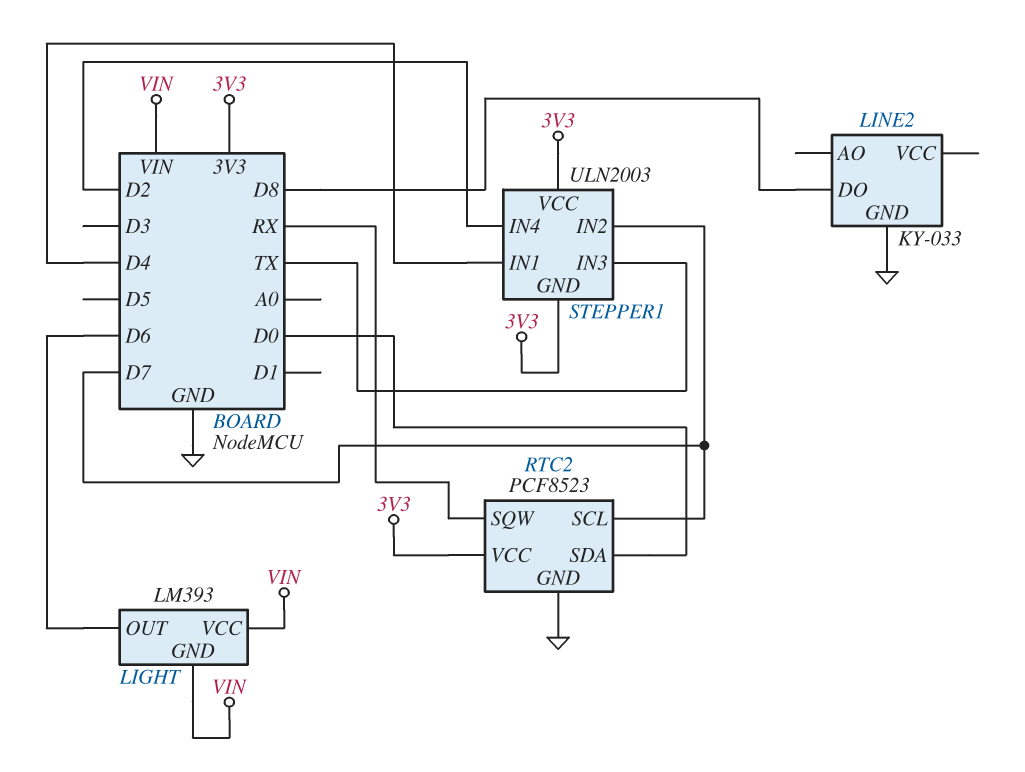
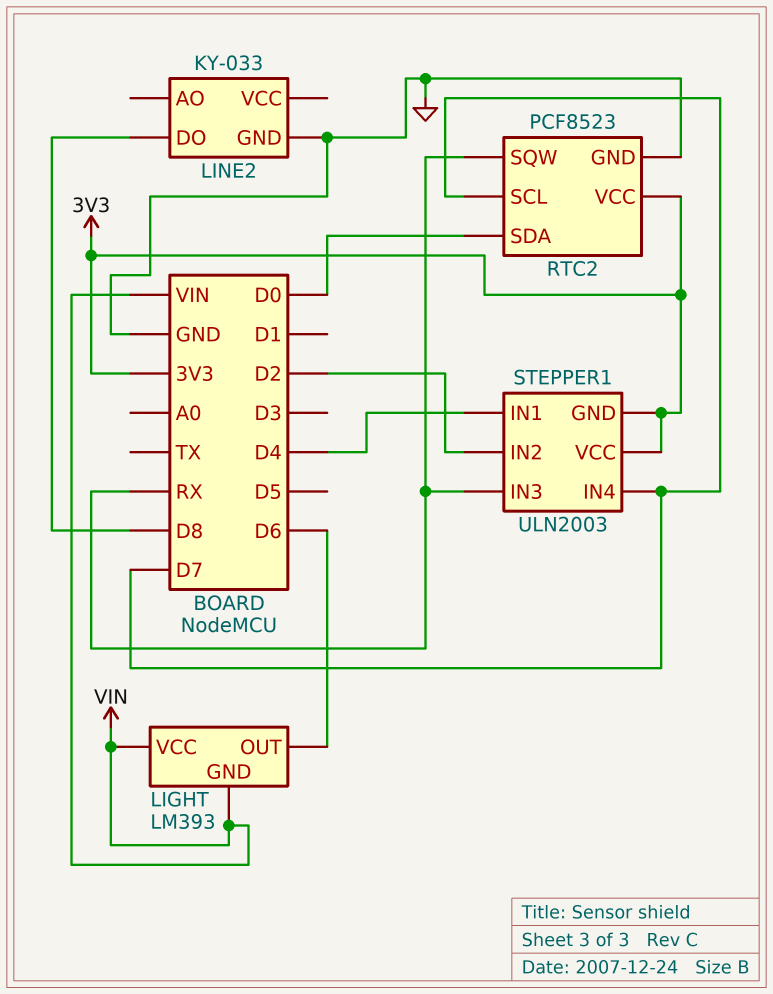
STEPPER1 pin IN2: D7 -> D2
STEPPER1 pin IN3: TX -> RX
STEPPER1 pin IN4: D2 -> D7

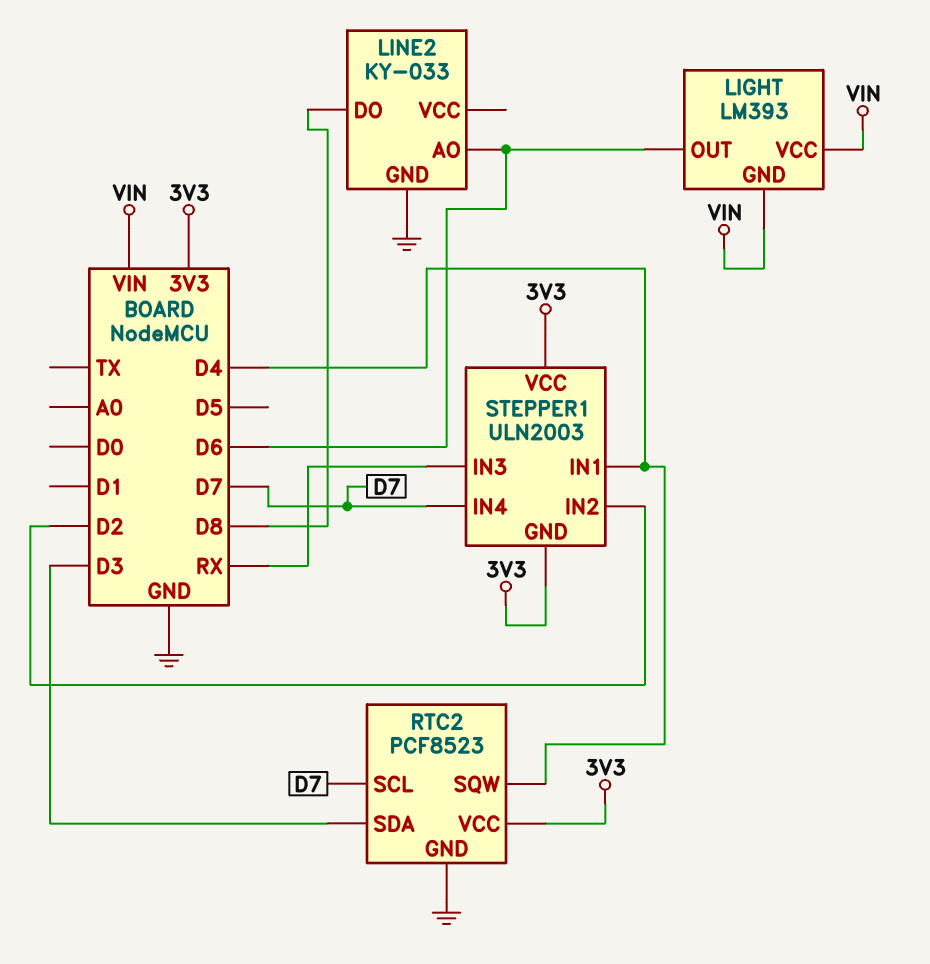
LINE2 pin AO: none -> D6
RTC2 pin SDA: D0 -> D3
RTC2 pin SQW: RX -> D4

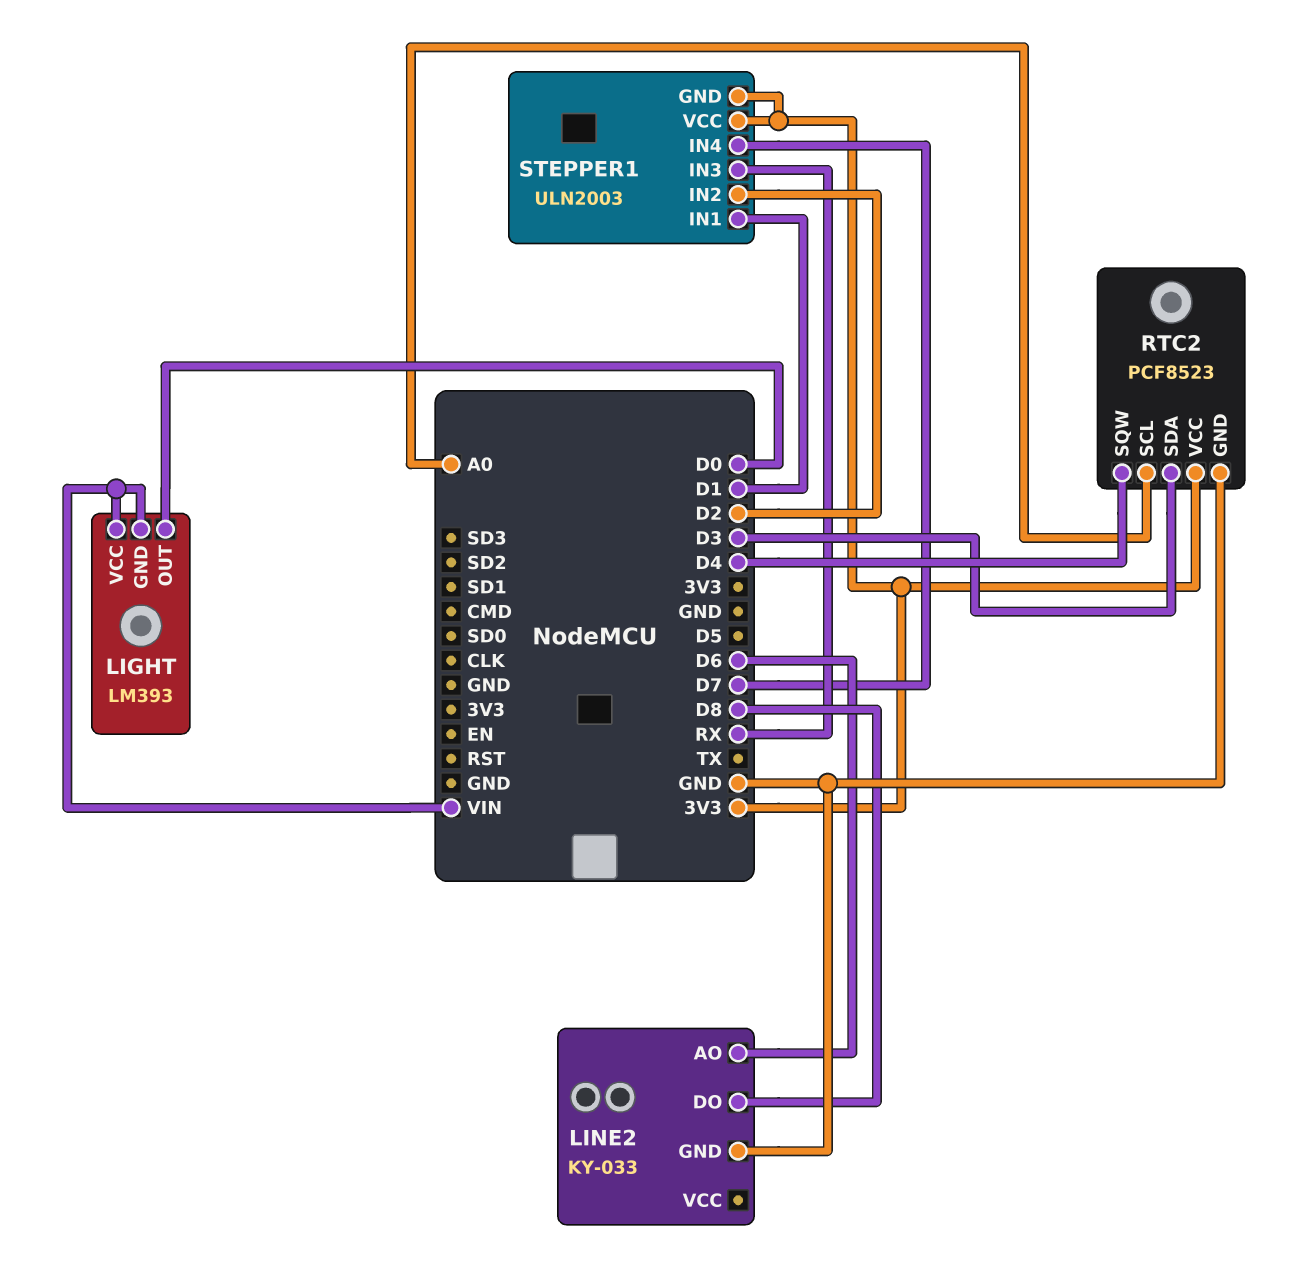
LIGHT pin OUT: D6 -> D0
RTC2 pin SCL: D7 -> A0
STEPPER1 pin IN1: D4 -> D1

